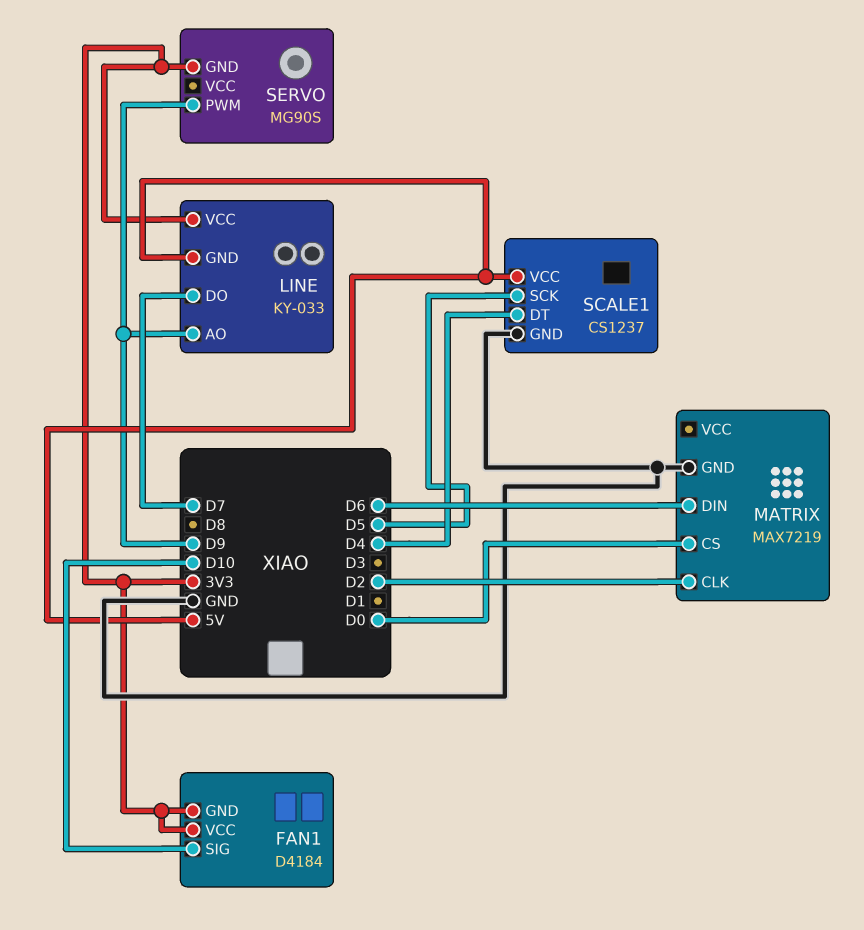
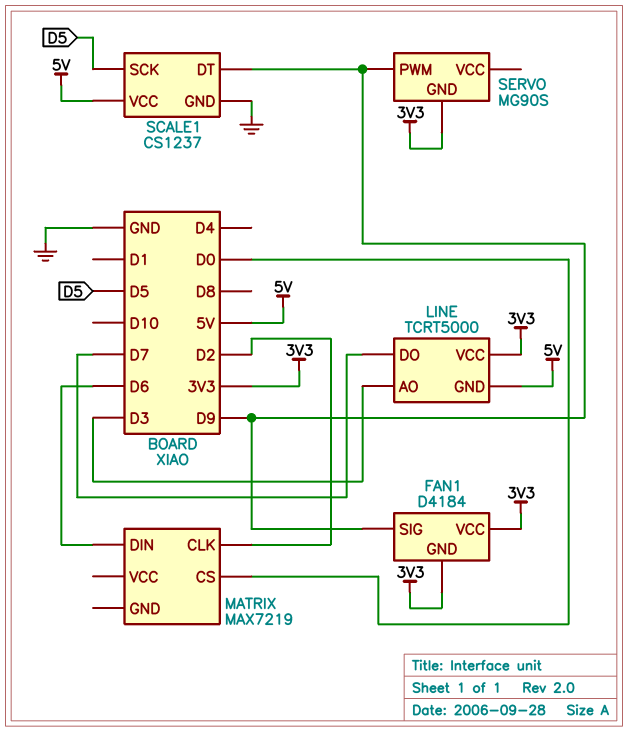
FAN1 pin SIG: D10 -> D9
LINE: KY-033 -> TCRT5000
LINE pin AO: D9 -> D3
MATRIX pin GND: GND -> none
SCALE1 pin DT: D4 -> D9

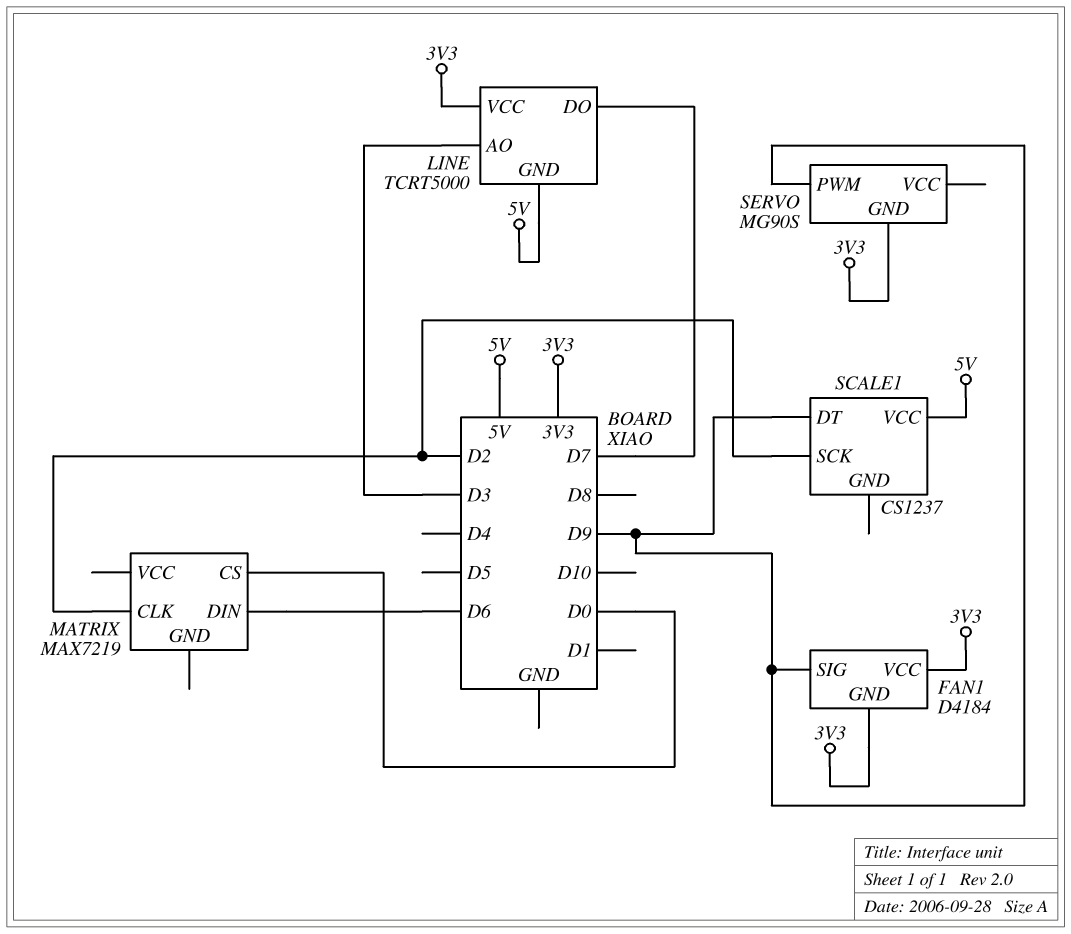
SCALE1 pin GND: GND -> none
SCALE1 pin SCK: D5 -> D2

